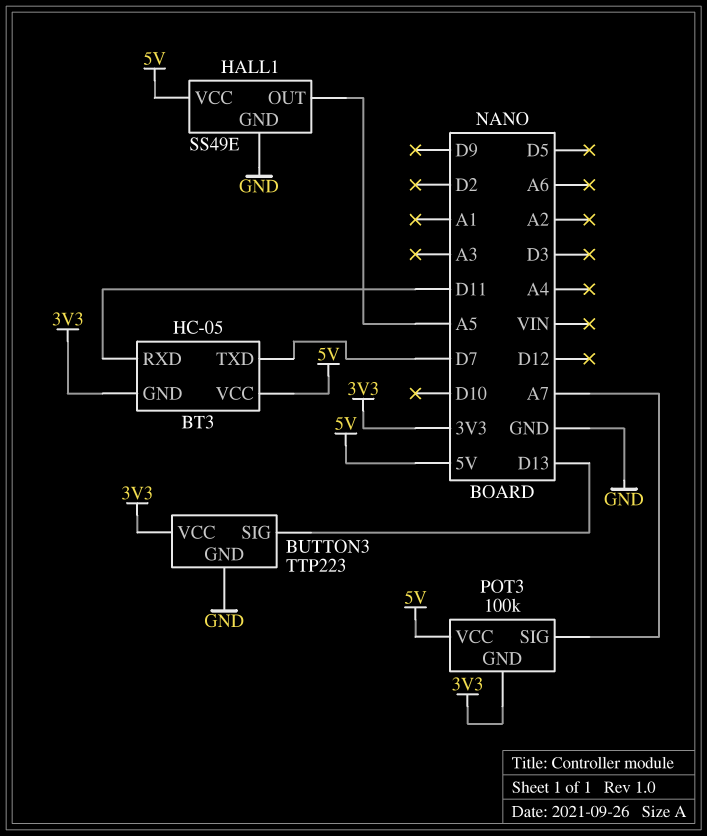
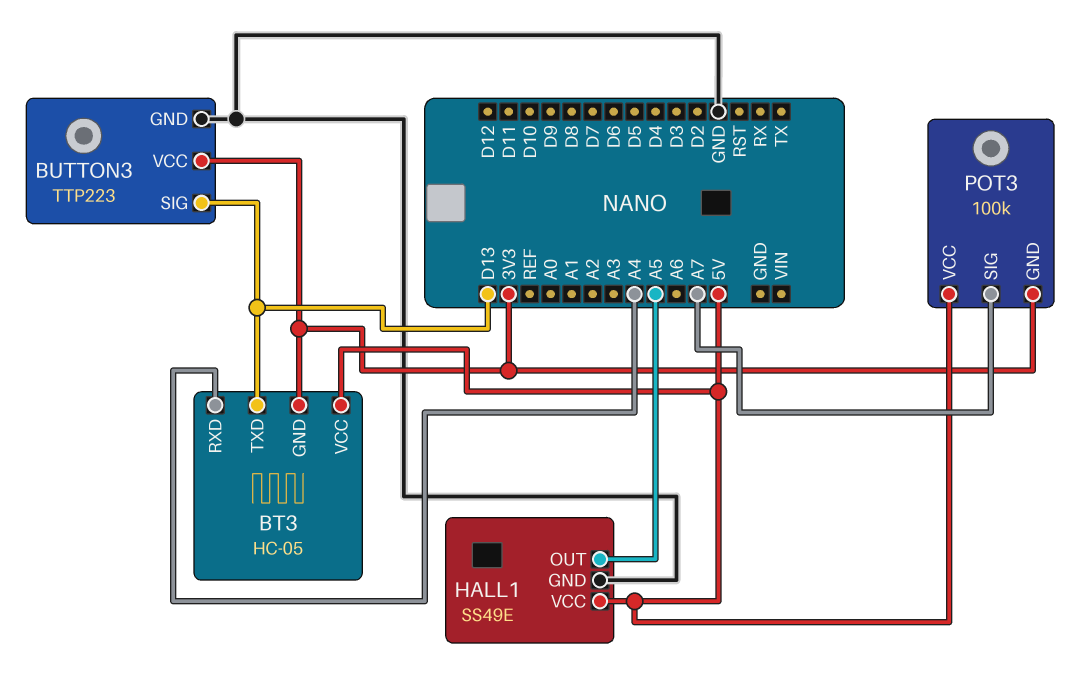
BT3 pin RXD: D11 -> A4
BT3 pin TXD: D7 -> D13

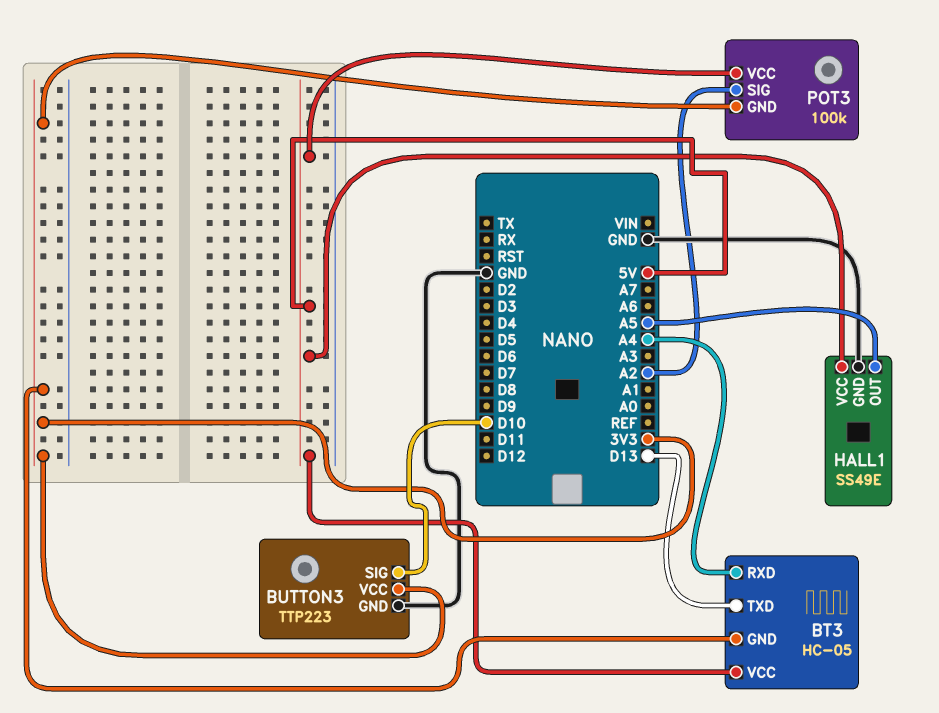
BUTTON3 pin SIG: D13 -> D10
POT3 pin SIG: A7 -> A2

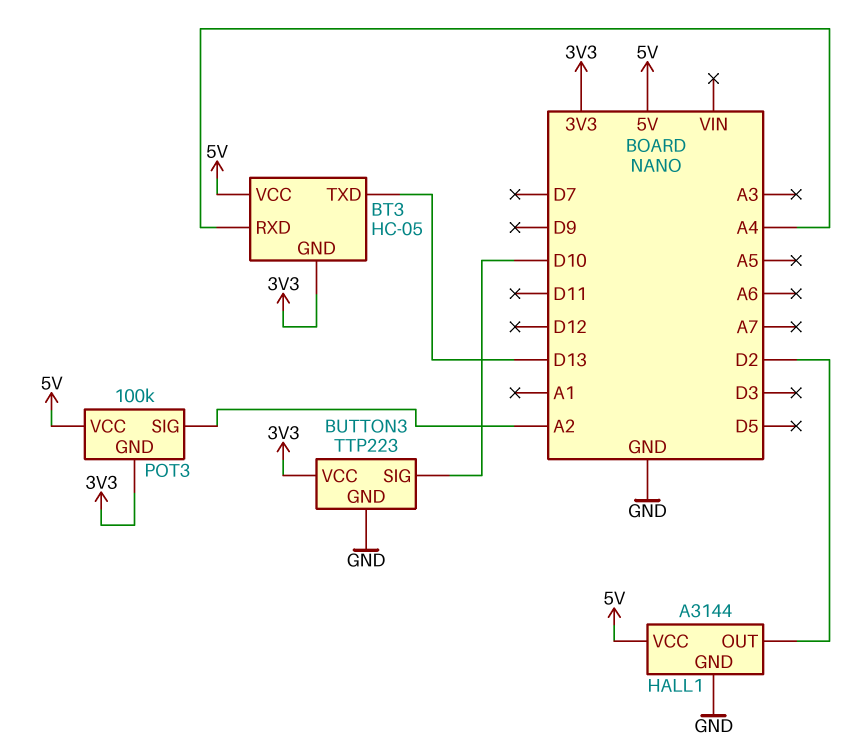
HALL1: SS49E -> A3144
HALL1 pin OUT: A5 -> D2

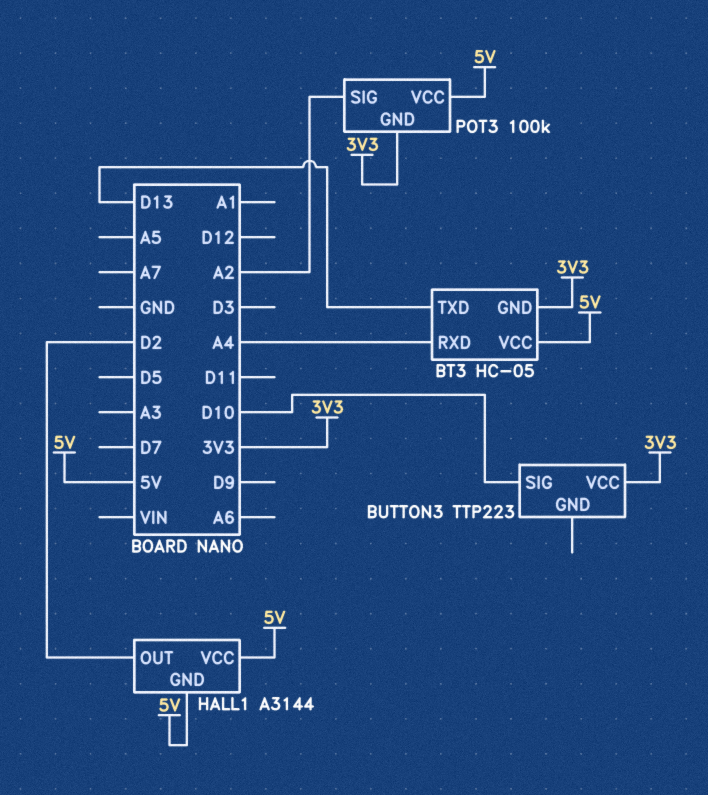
BUTTON3 pin GND: GND -> none
HALL1 pin GND: GND -> 5V

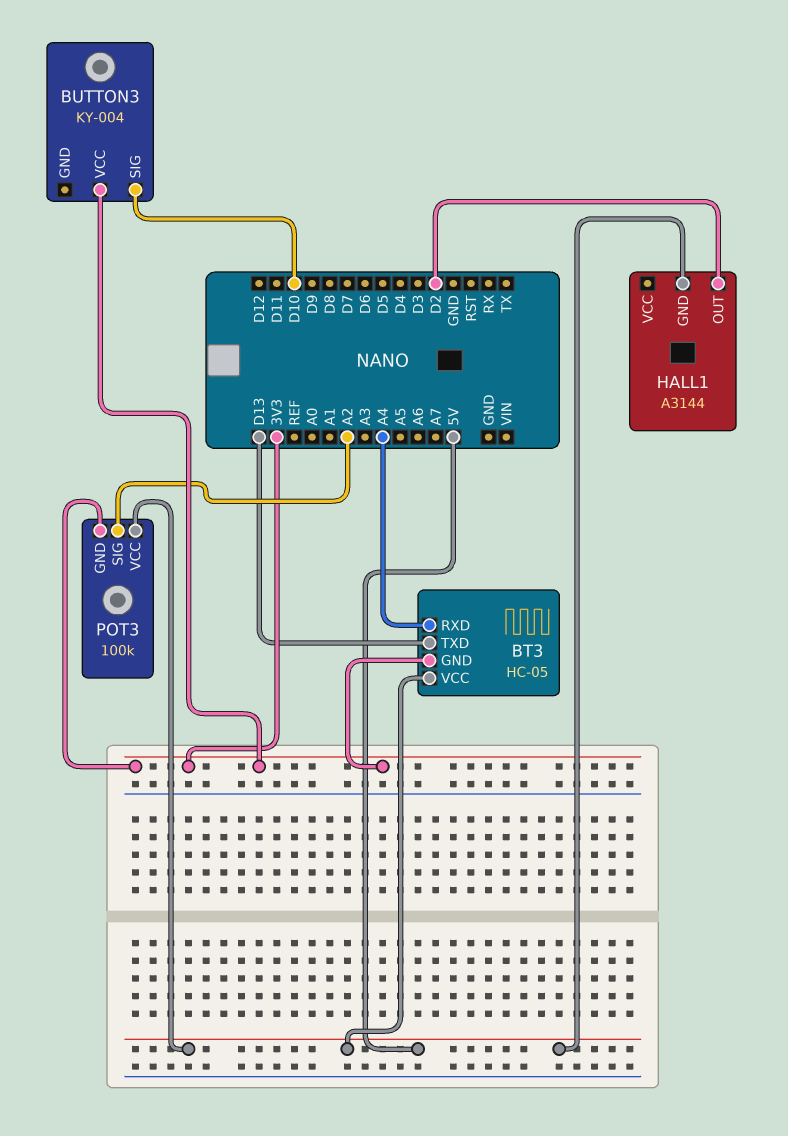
BUTTON3: TTP223 -> KY-004
HALL1 pin VCC: 5V -> none

